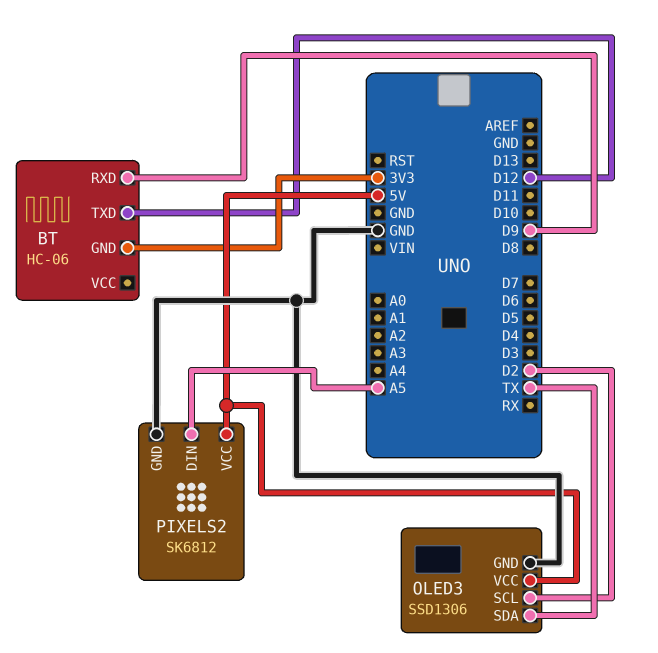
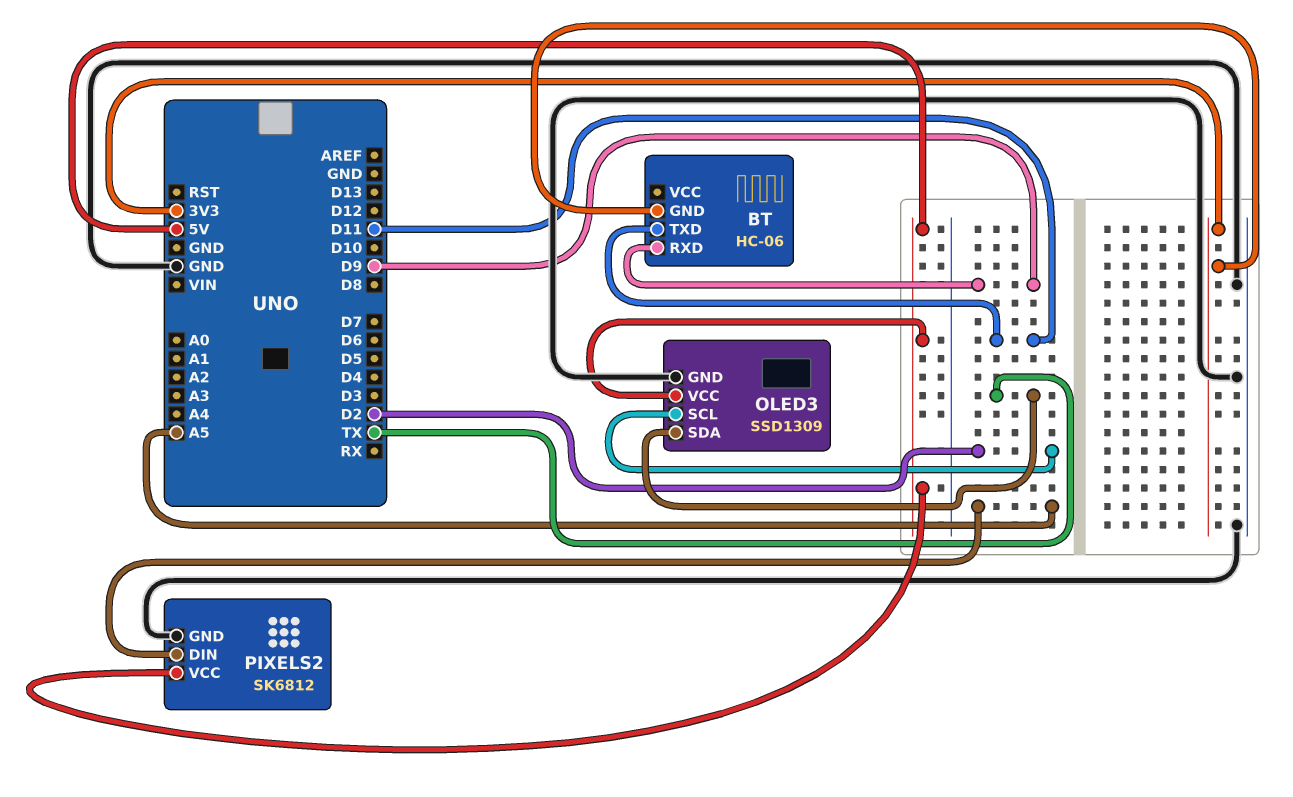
BT pin TXD: D12 -> D11
OLED3: SSD1306 -> SSD1309

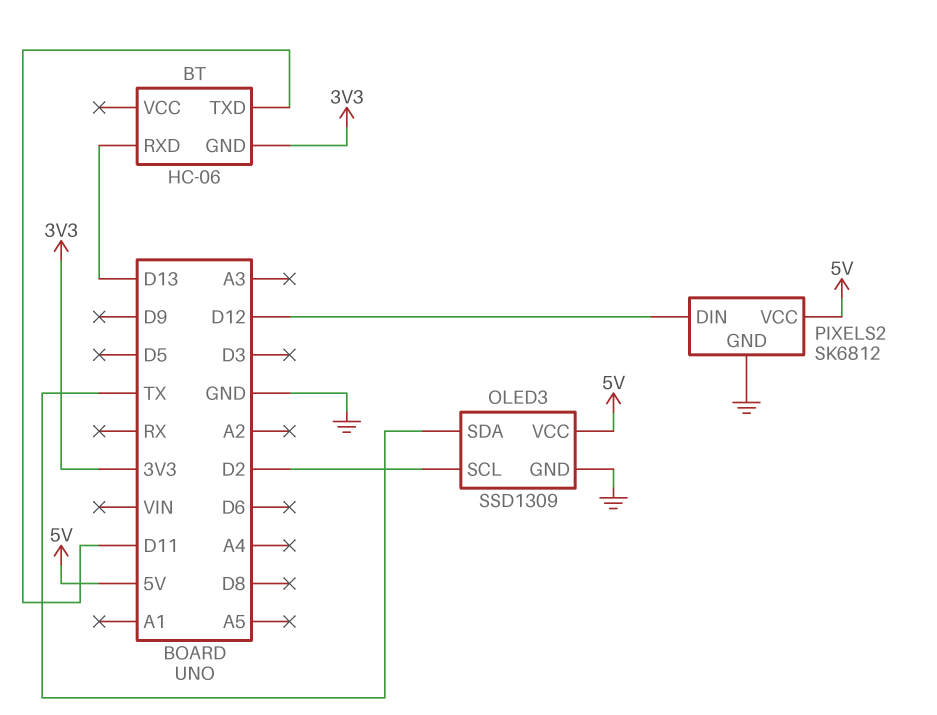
BT pin RXD: D9 -> D13
PIXELS2 pin DIN: A5 -> D12

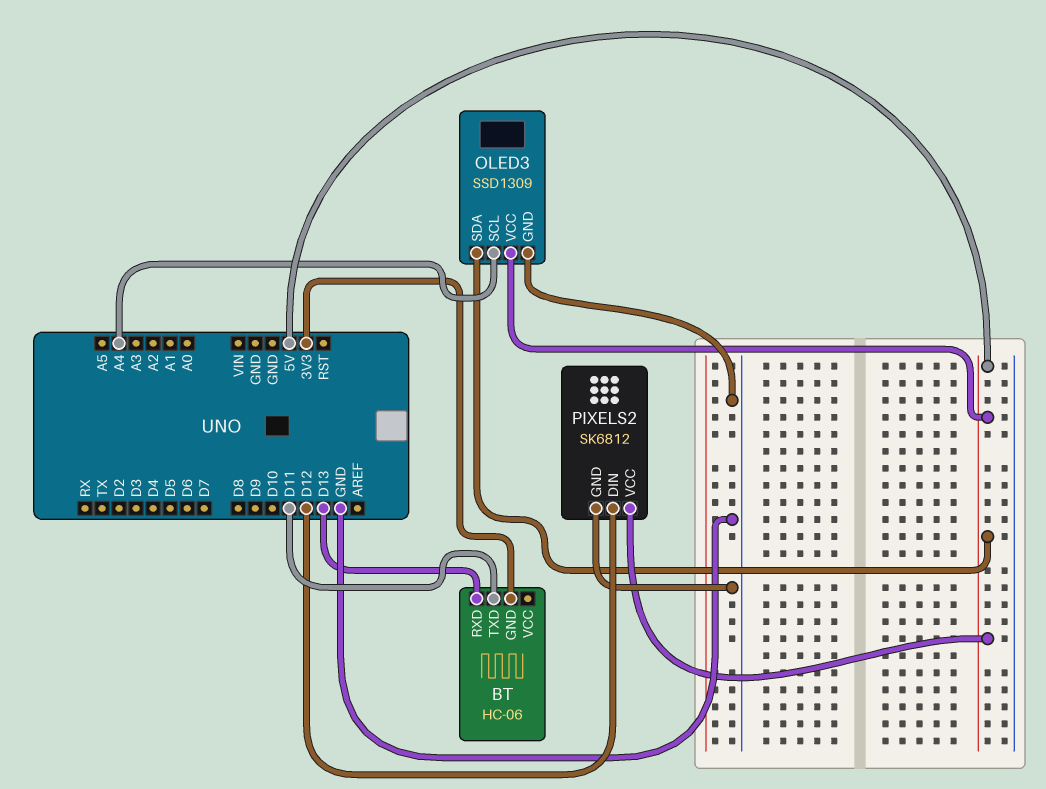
OLED3 pin SCL: D2 -> A4
OLED3 pin SDA: TX -> 5V

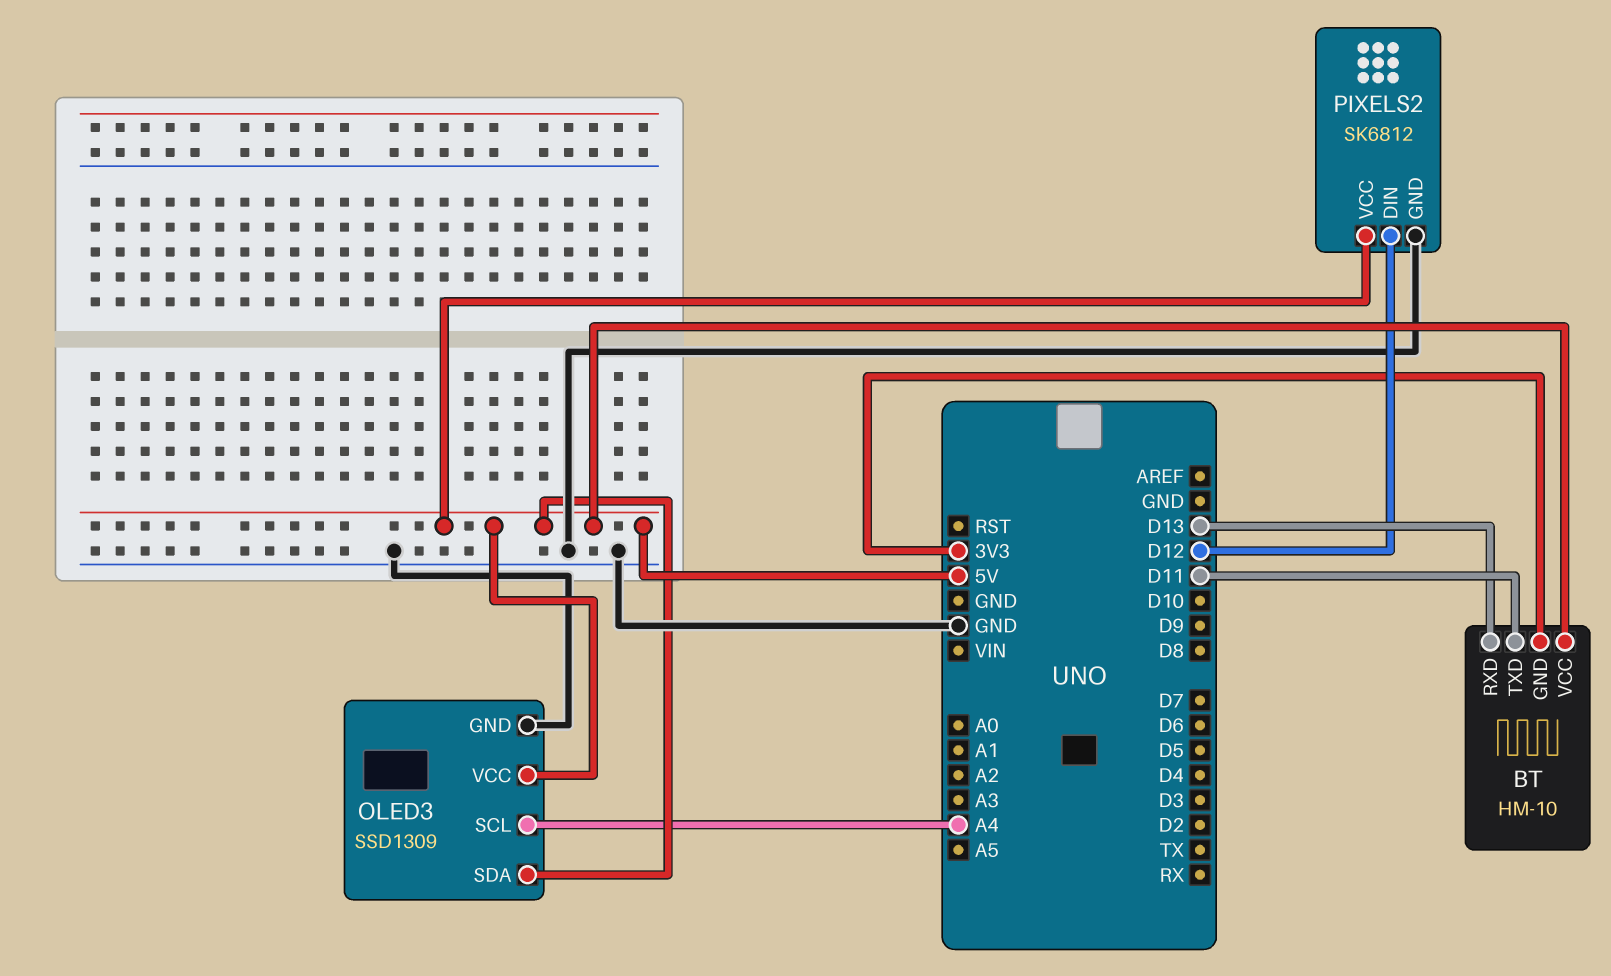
BT: HC-06 -> HM-10
BT pin VCC: none -> 5V

